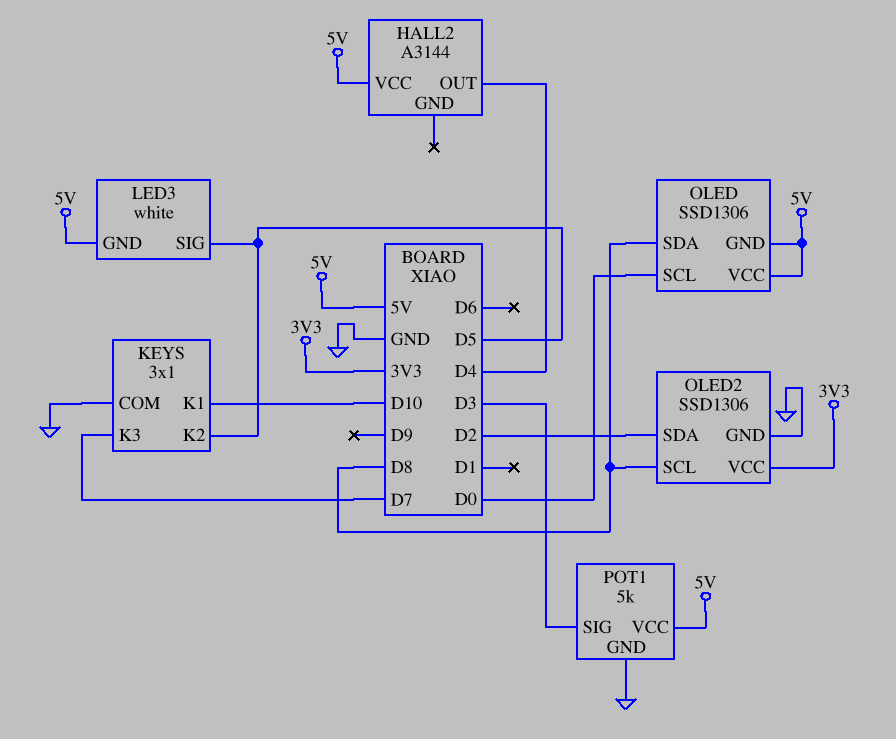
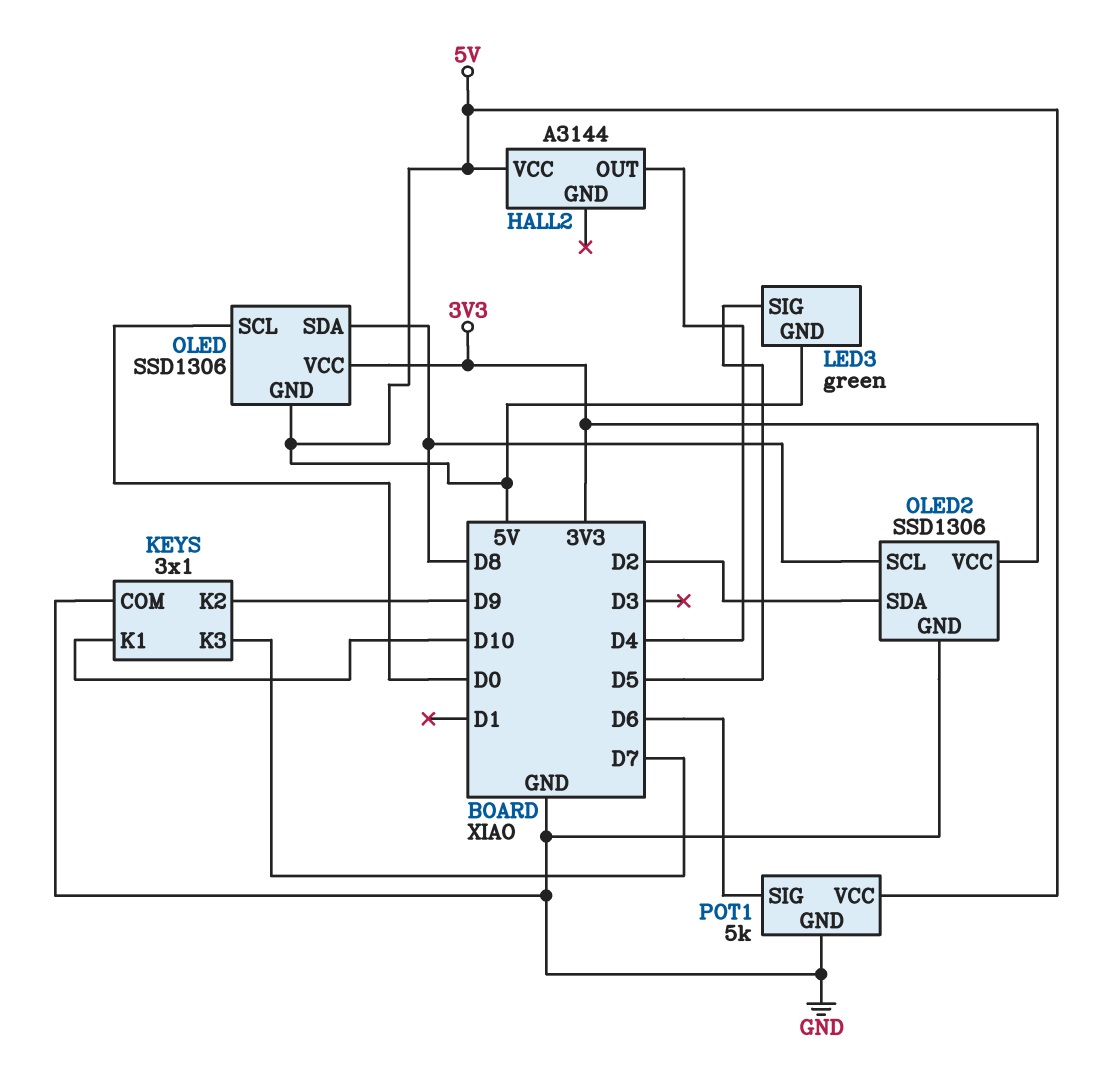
KEYS pin K2: D5 -> D9
LED3: white -> green
OLED pin VCC: 5V -> 3V3
POT1 pin SIG: D3 -> D6

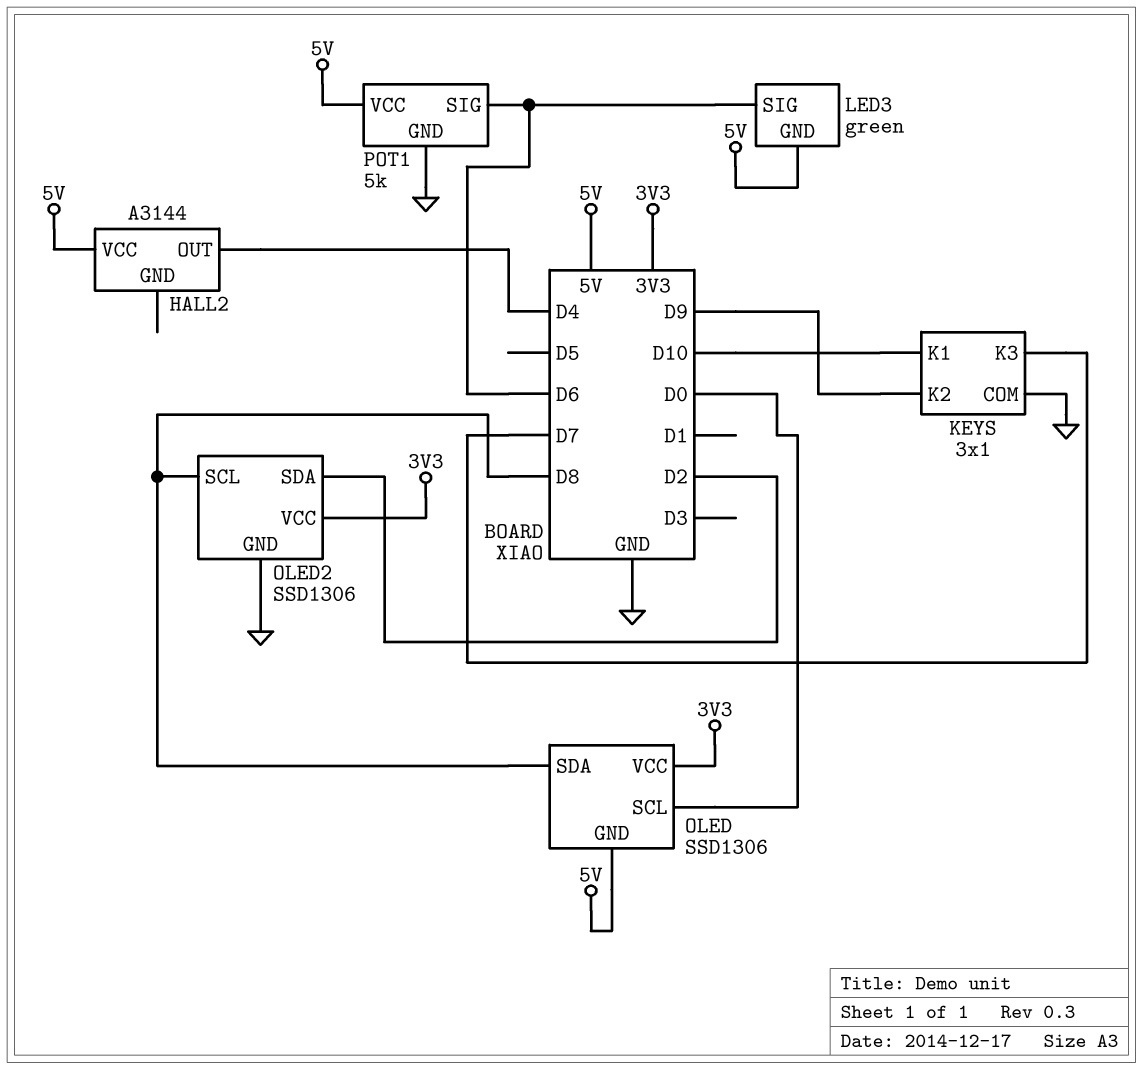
LED3 pin SIG: D5 -> D6

